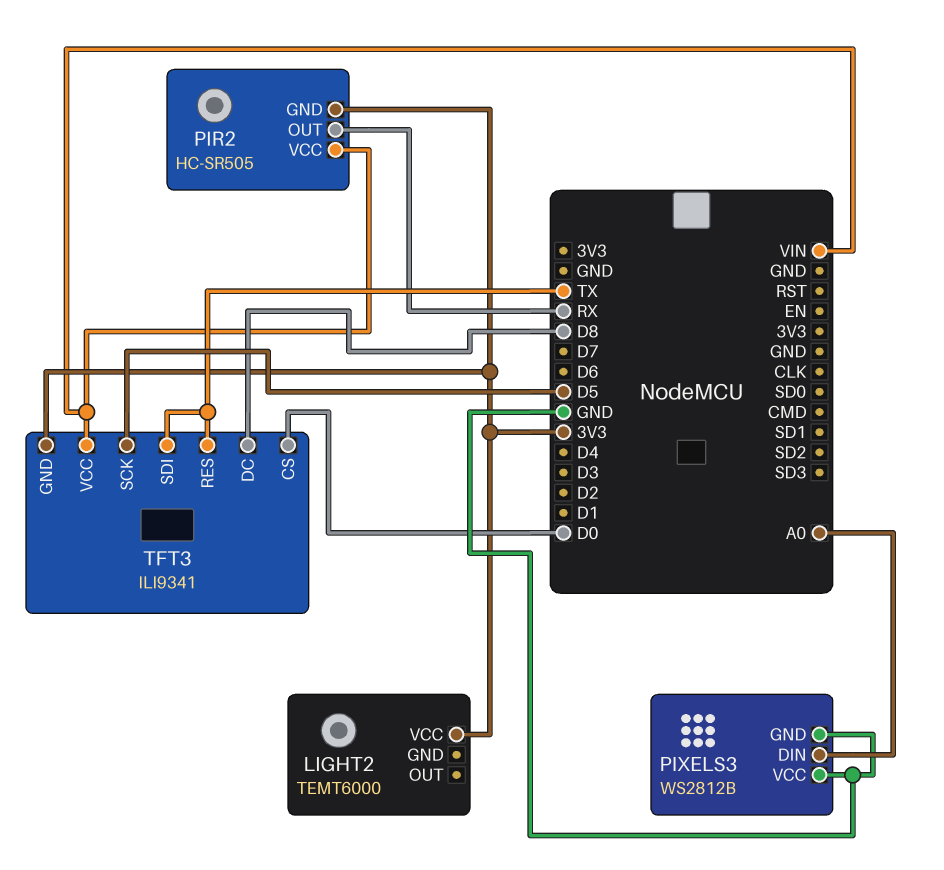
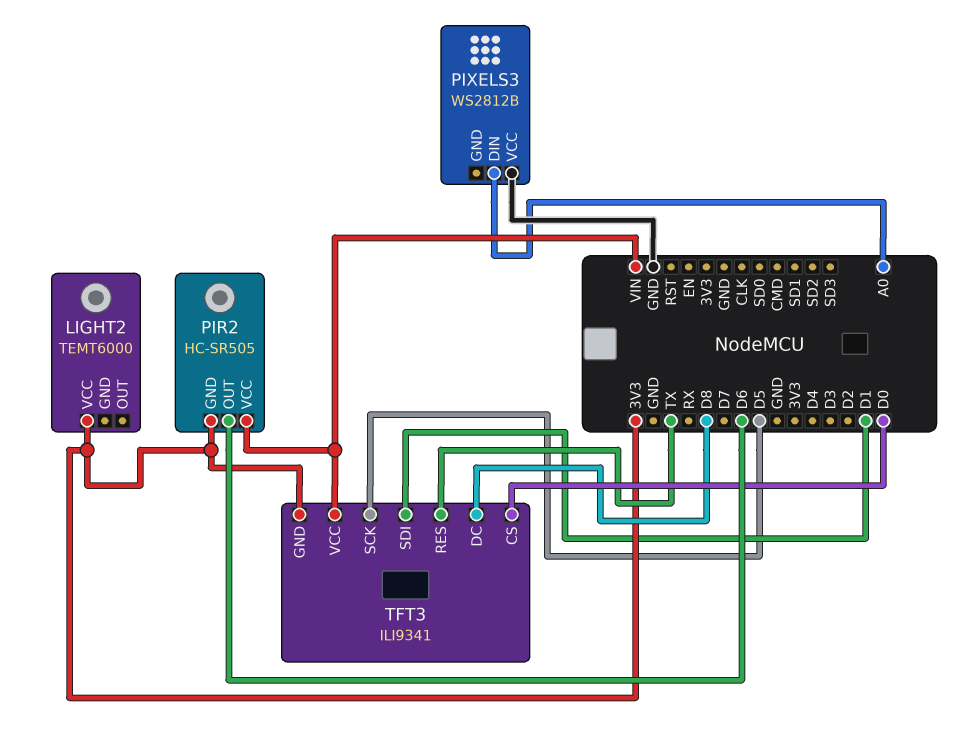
PIR2 pin OUT: RX -> D6
PIXELS3 pin GND: GND -> none
TFT3 pin SDI: TX -> D1

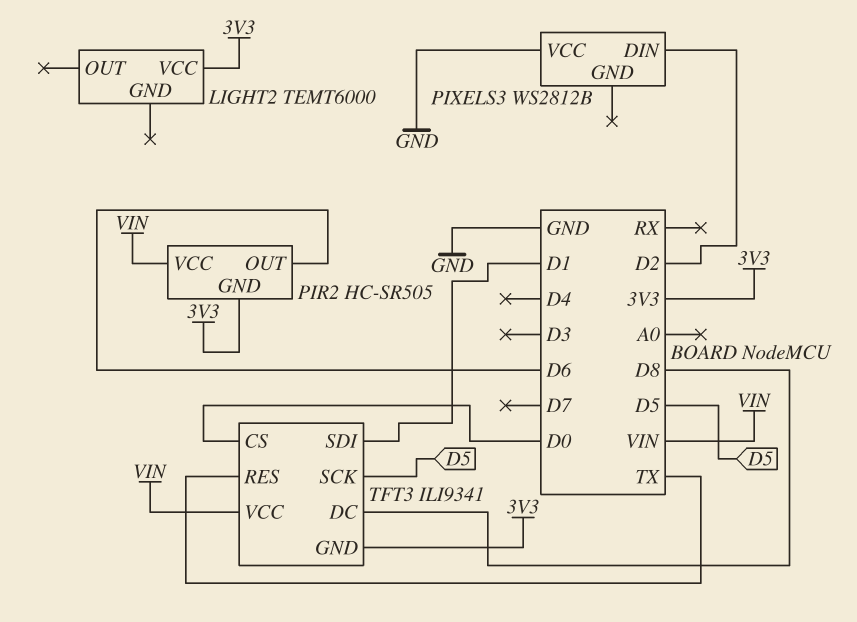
PIXELS3 pin DIN: A0 -> D2

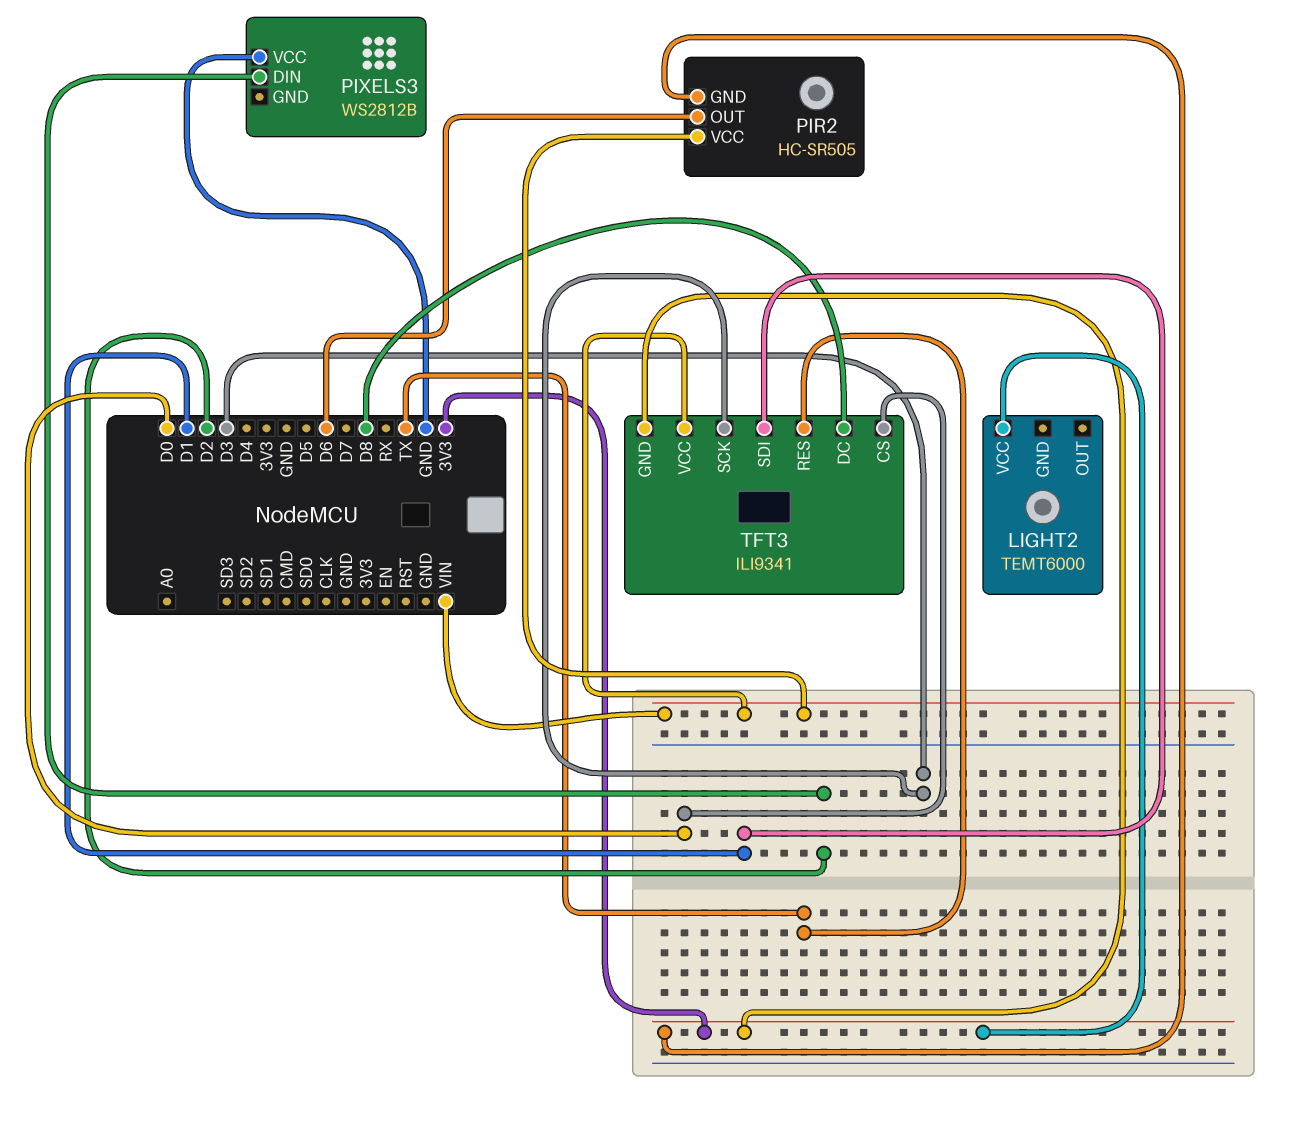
TFT3 pin SCK: D5 -> D3

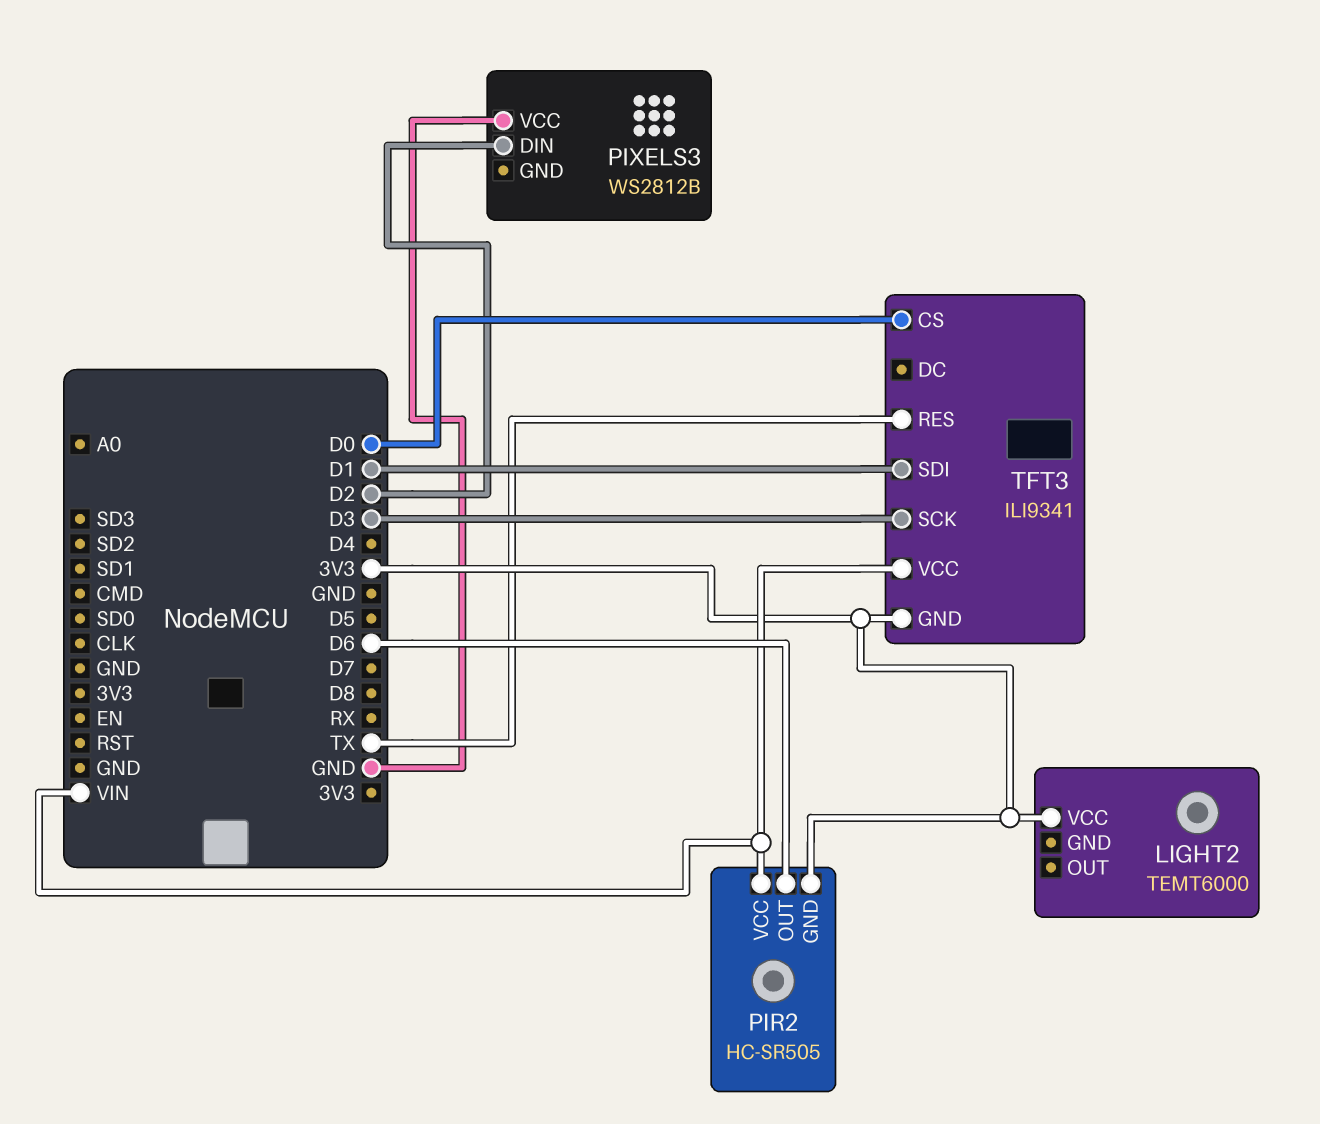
TFT3 pin DC: D8 -> none

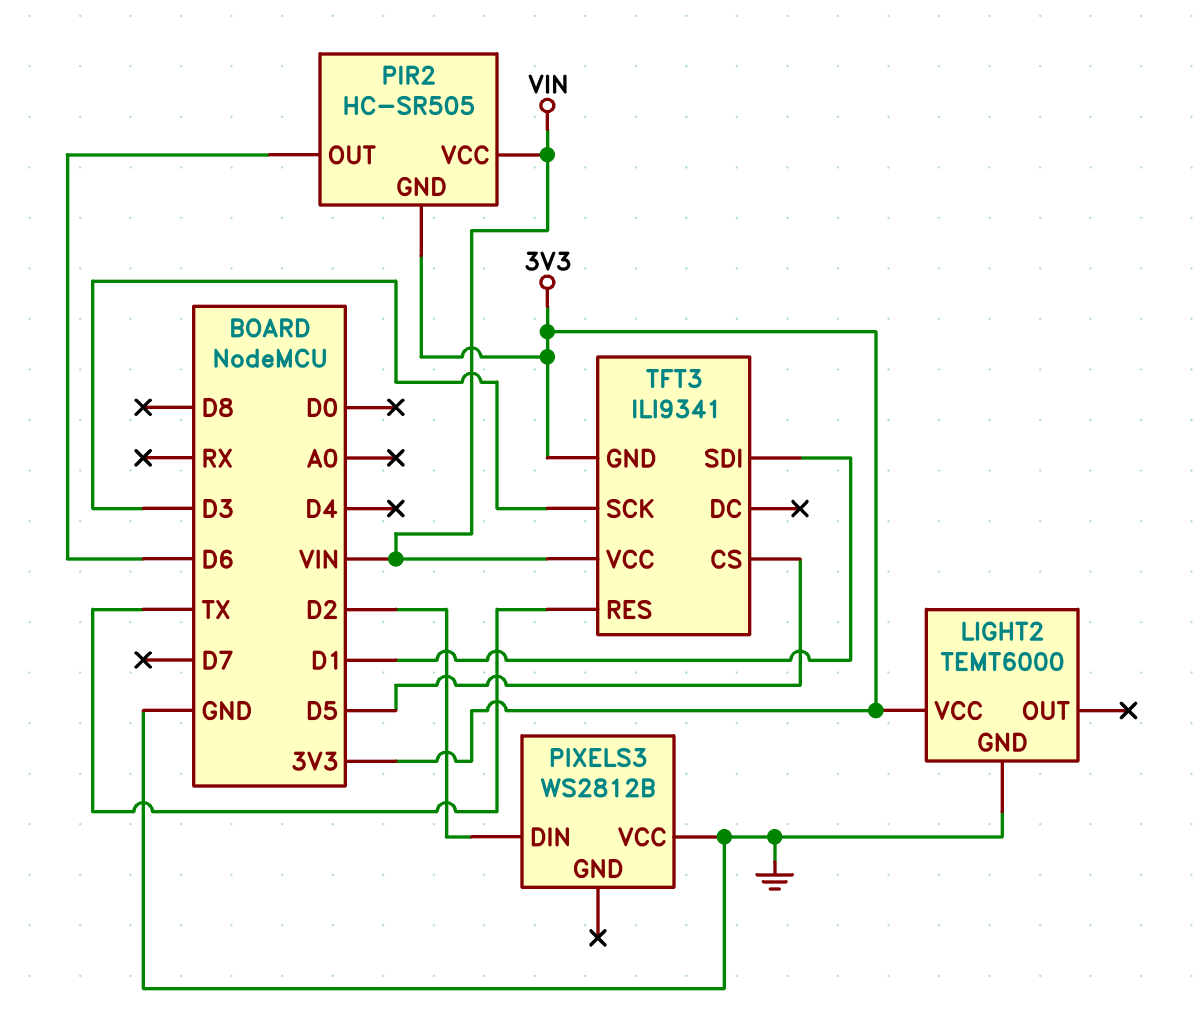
LIGHT2 pin GND: none -> GND
TFT3 pin CS: D0 -> D5

